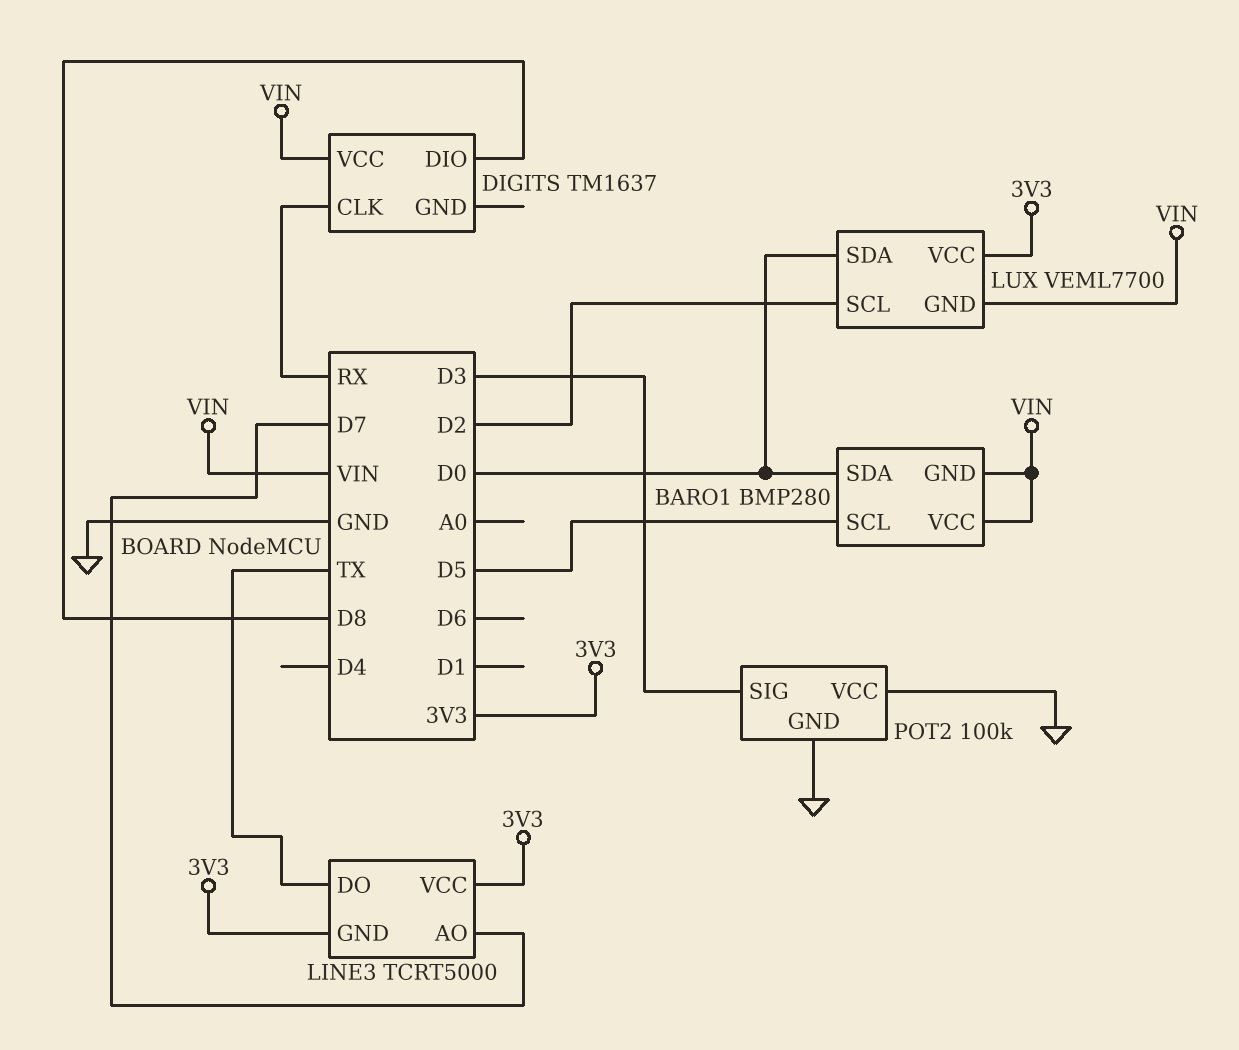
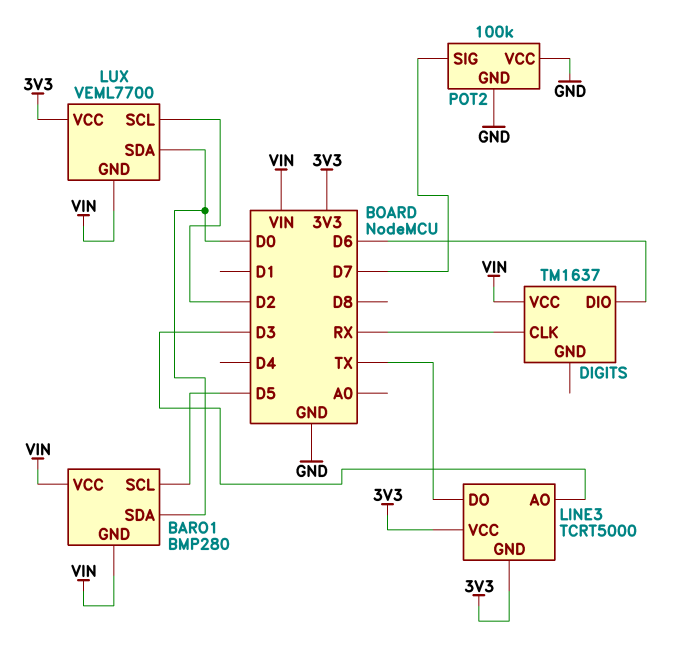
DIGITS pin DIO: D8 -> D6
LINE3 pin AO: D7 -> D3
POT2 pin SIG: D3 -> D7

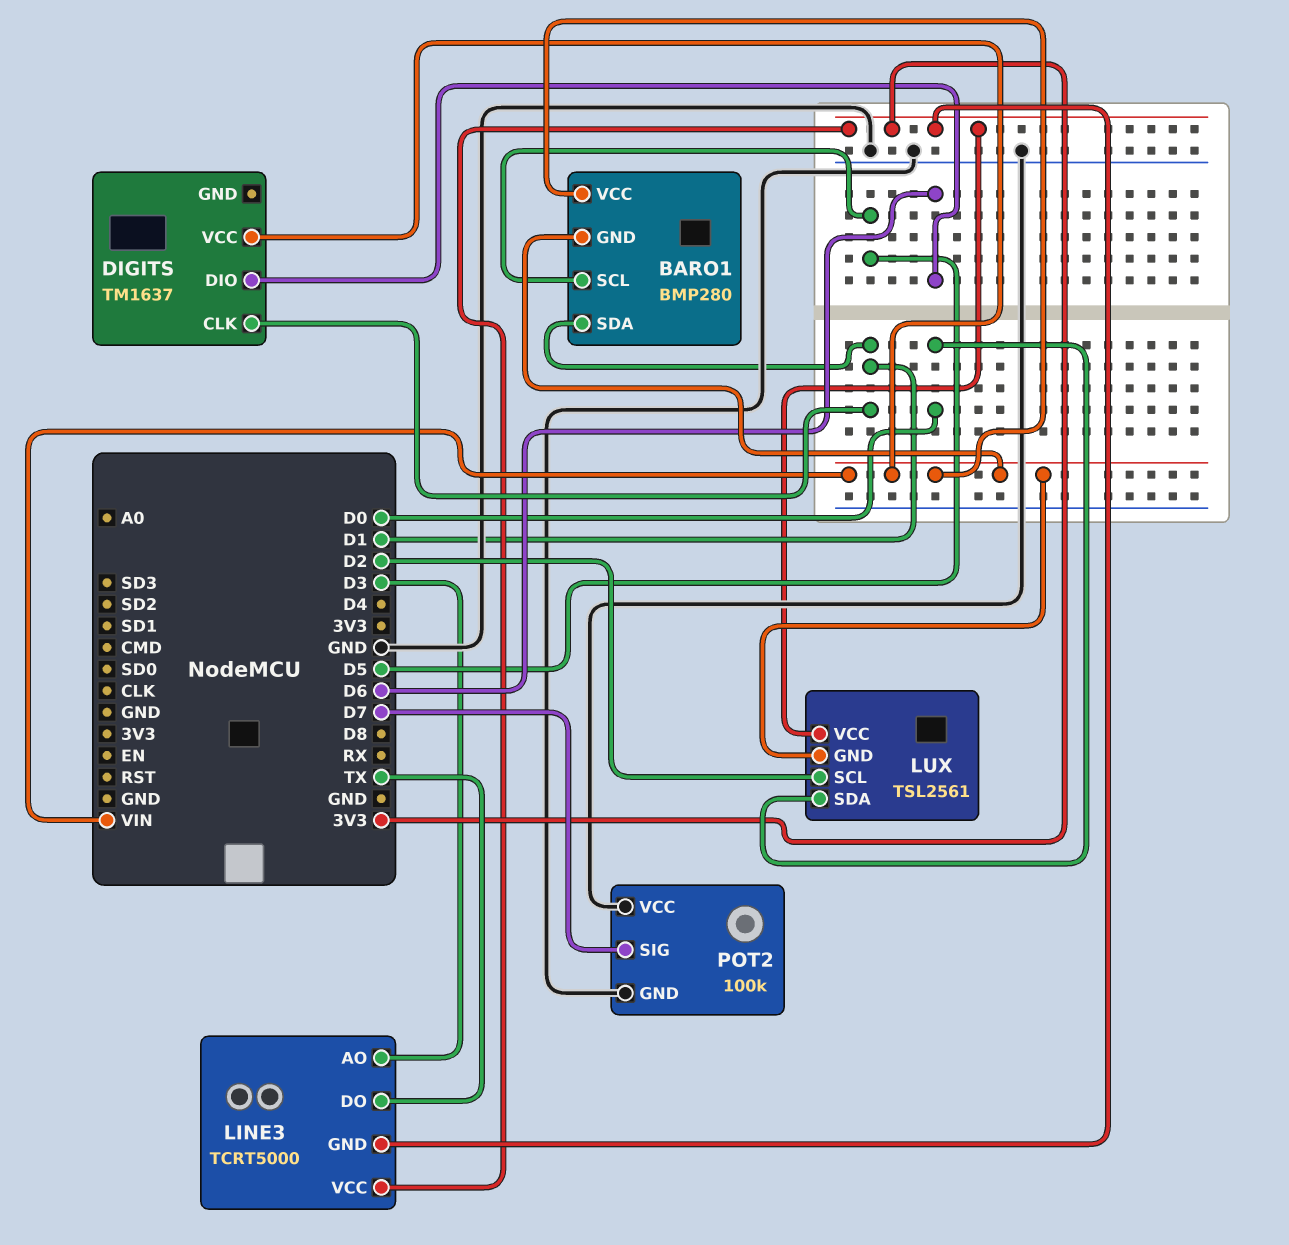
BARO1 pin SDA: D0 -> D1
DIGITS pin CLK: RX -> D1
LUX: VEML7700 -> TSL2561

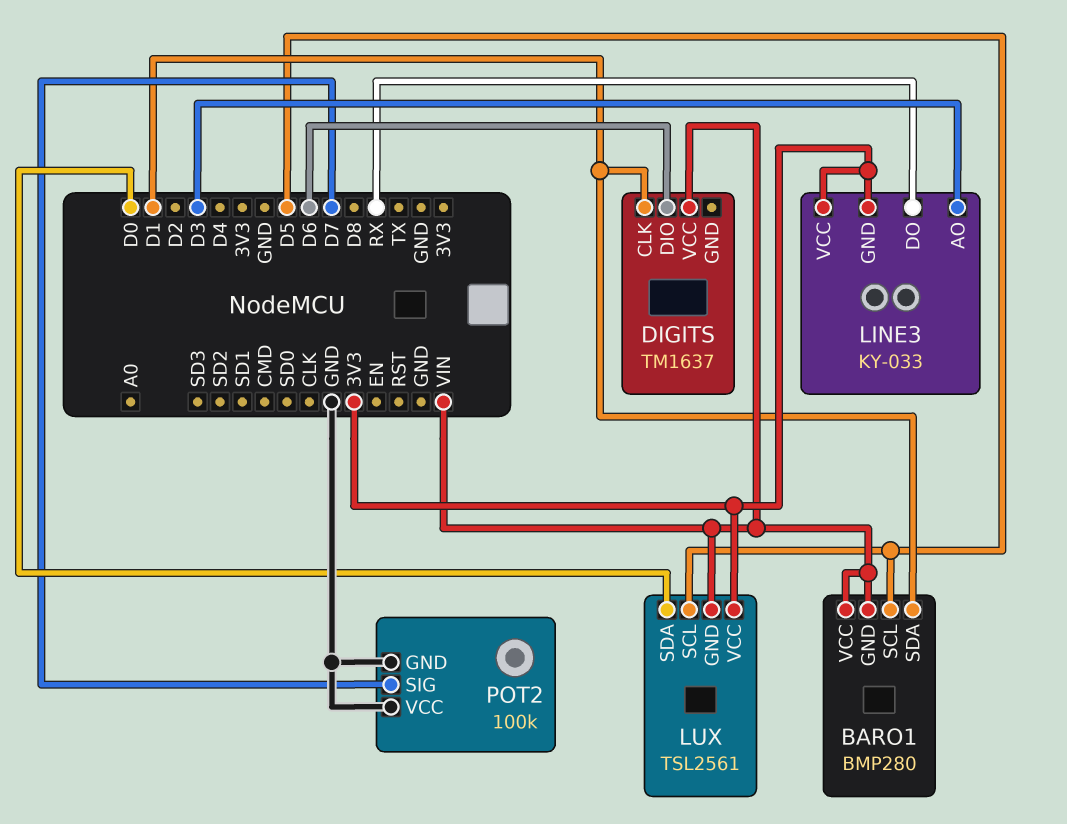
LINE3: TCRT5000 -> KY-033
LINE3 pin DO: TX -> RX
LUX pin SCL: D2 -> D5

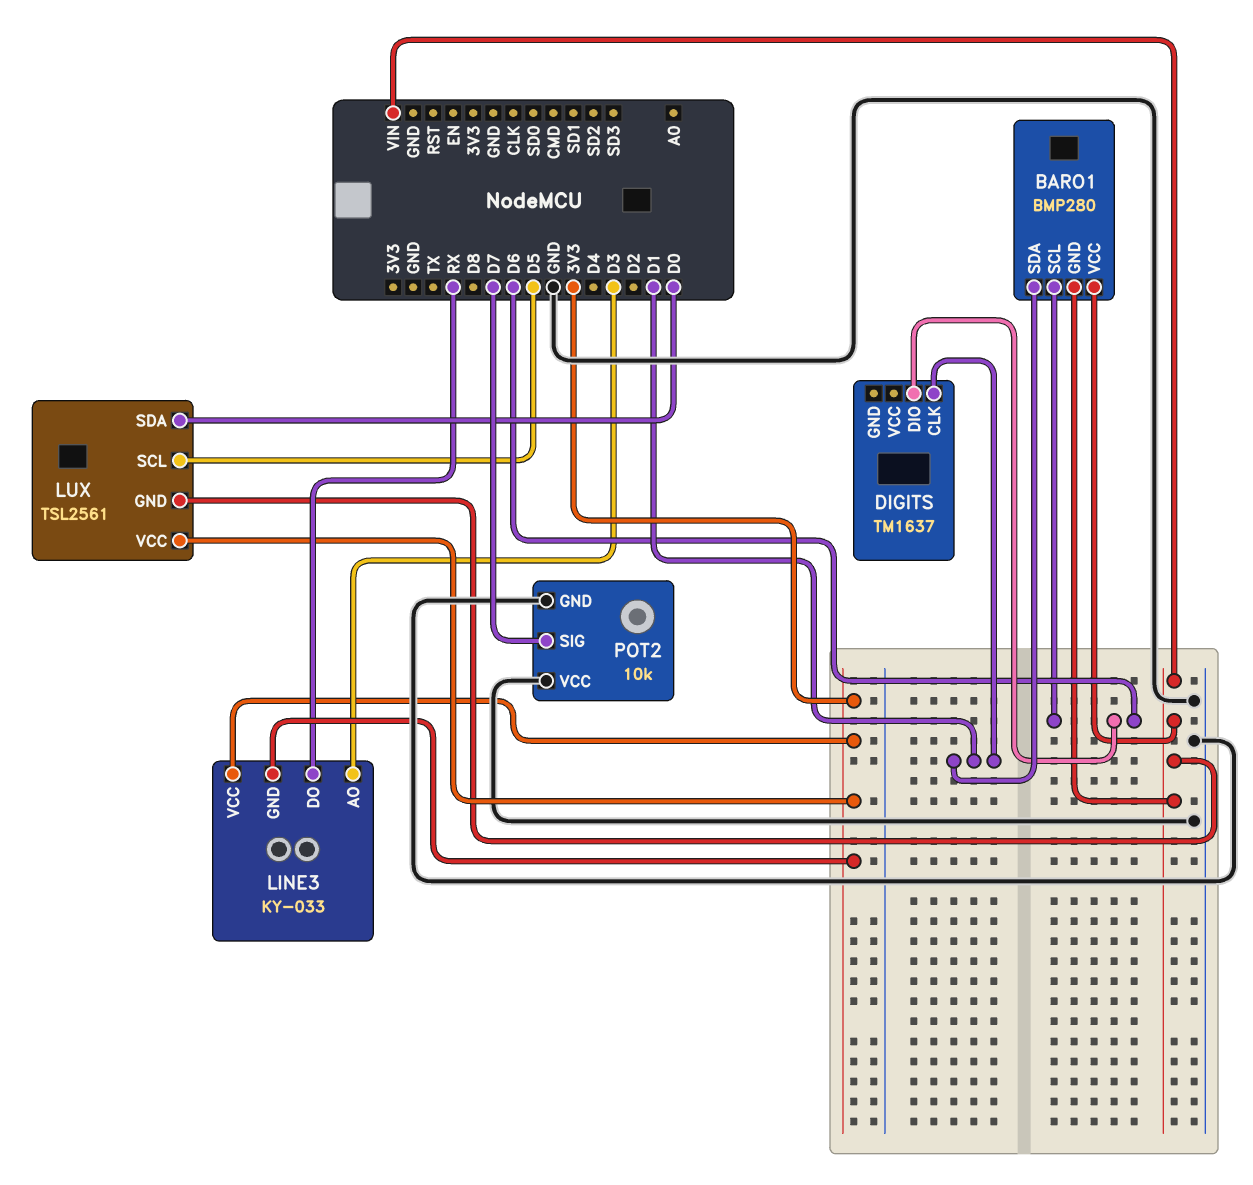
BARO1 pin SCL: D5 -> D6
DIGITS pin VCC: VIN -> none
POT2: 100k -> 10k

